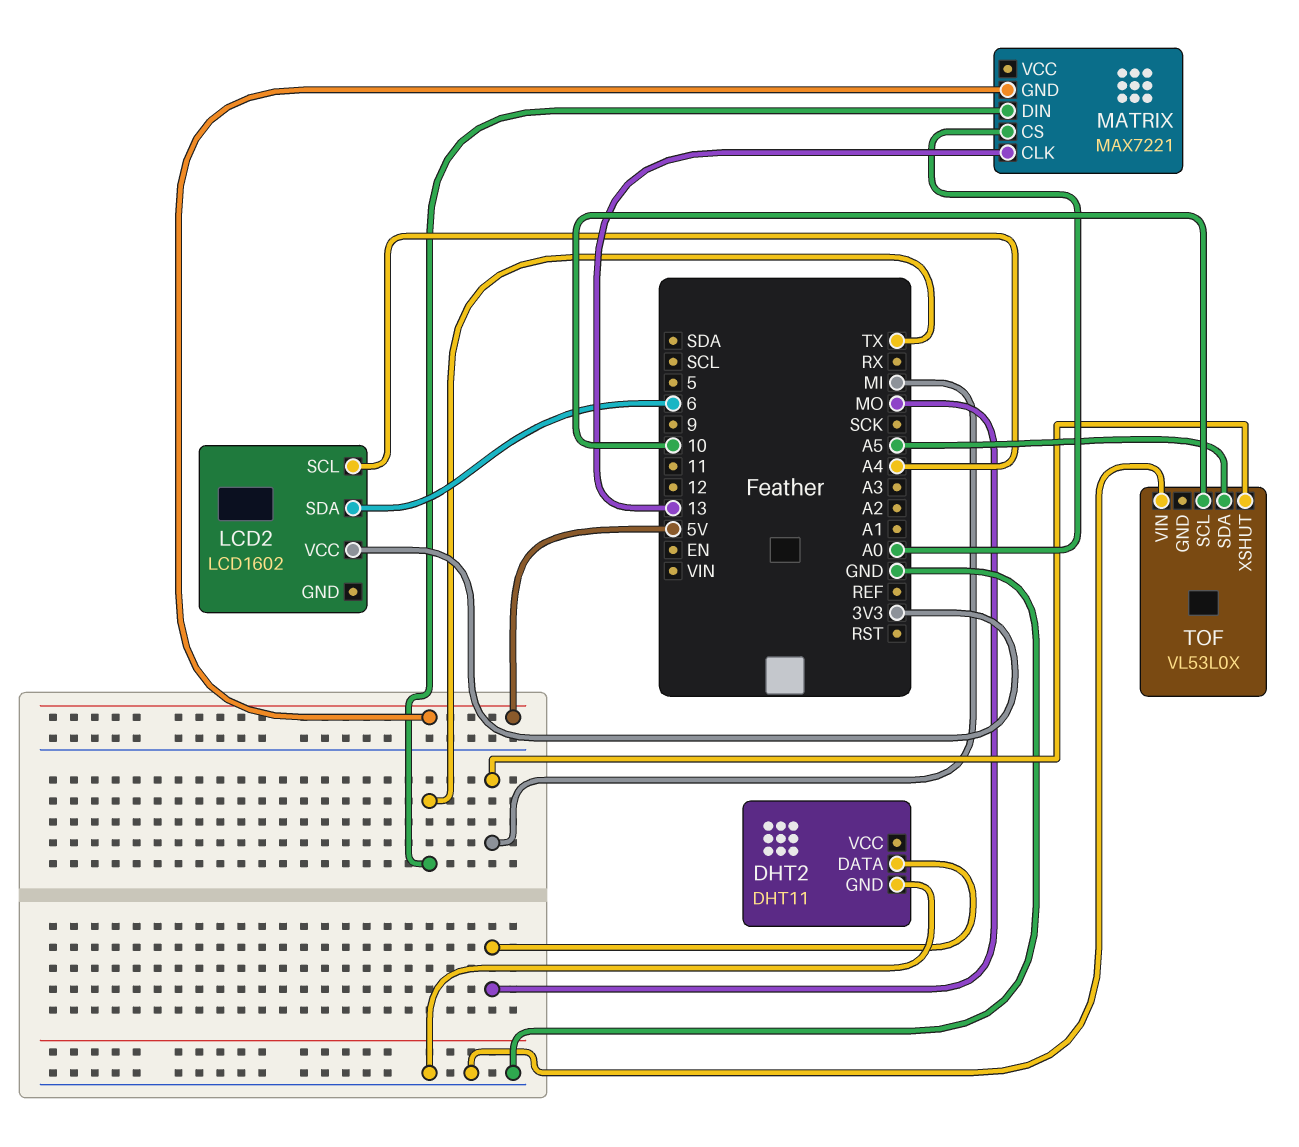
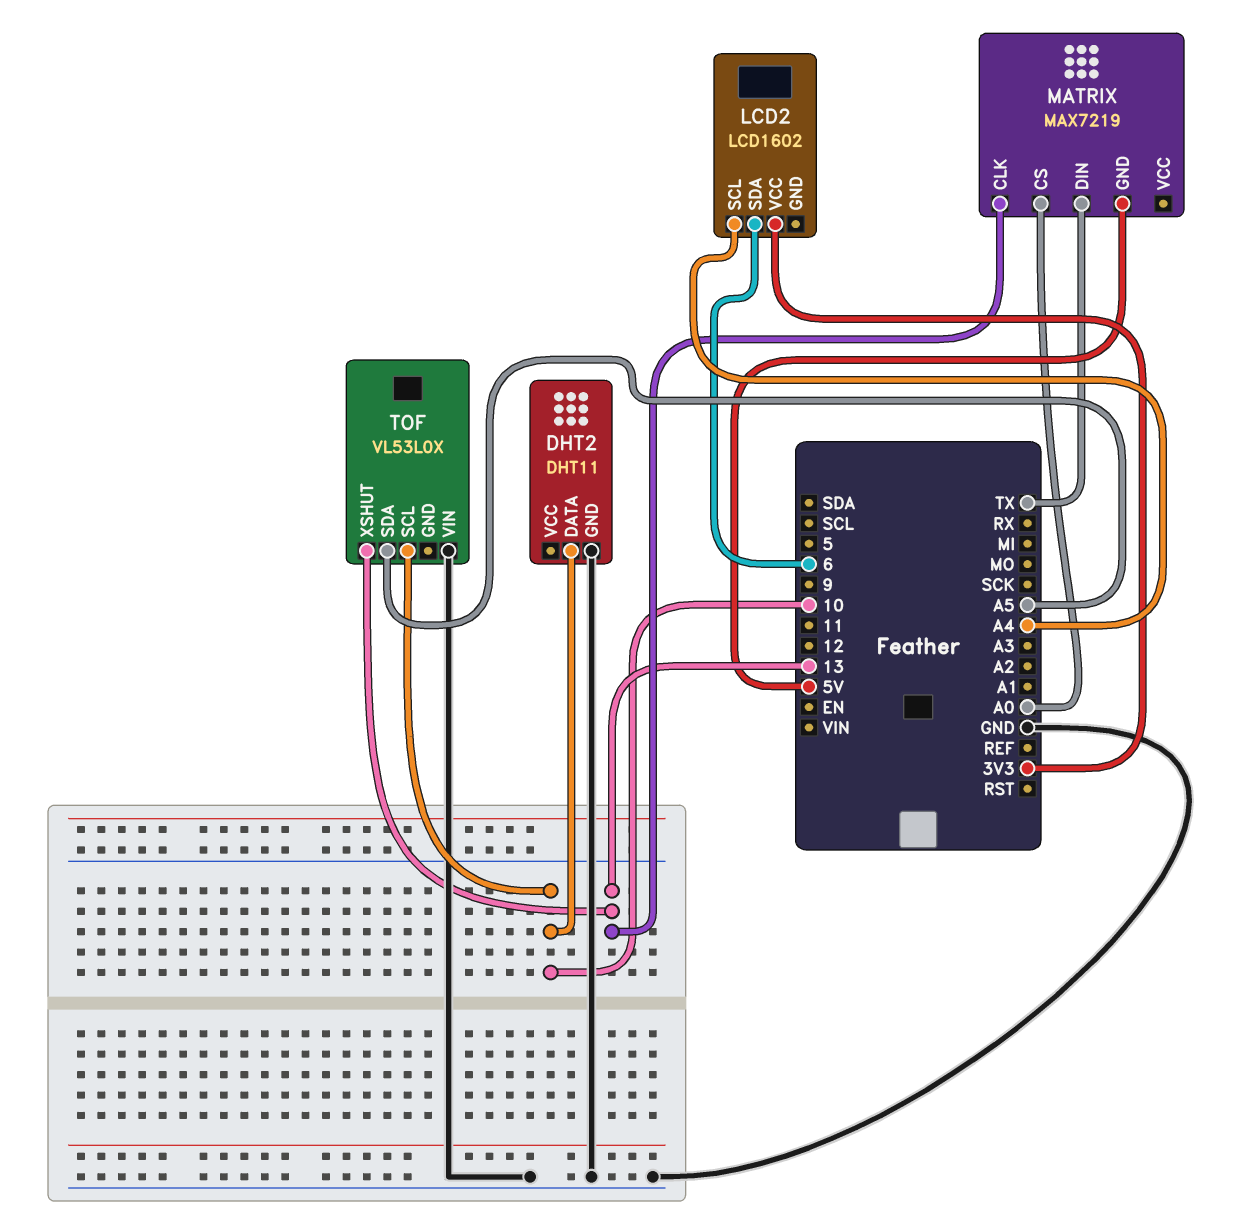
DHT2 pin DATA: MO -> 10
MATRIX: MAX7221 -> MAX7219
TOF pin XSHUT: MI -> 13

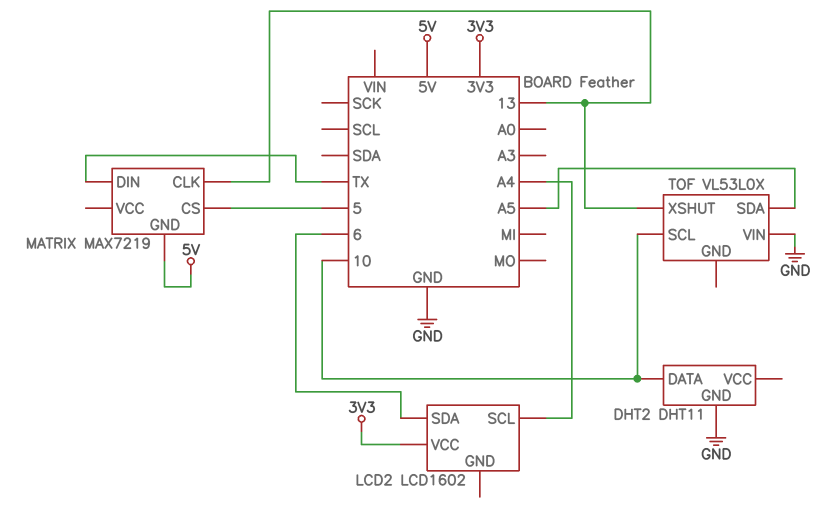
MATRIX pin CS: A0 -> 5

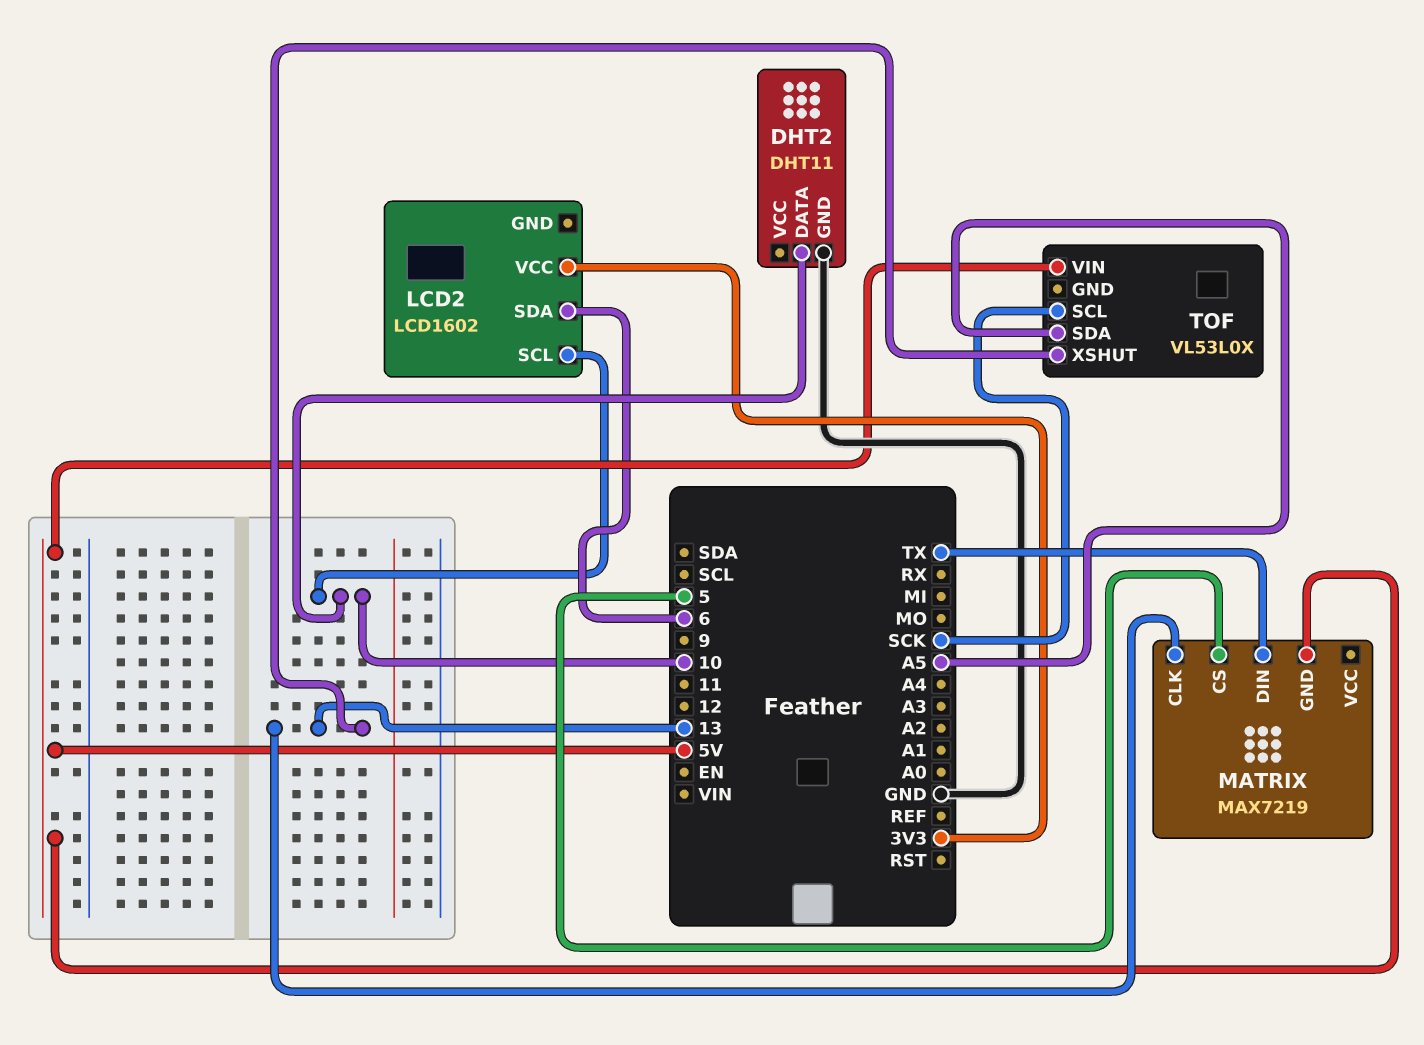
LCD2 pin SCL: A4 -> 10
TOF pin SCL: 10 -> SCK
TOF pin VIN: GND -> 5V

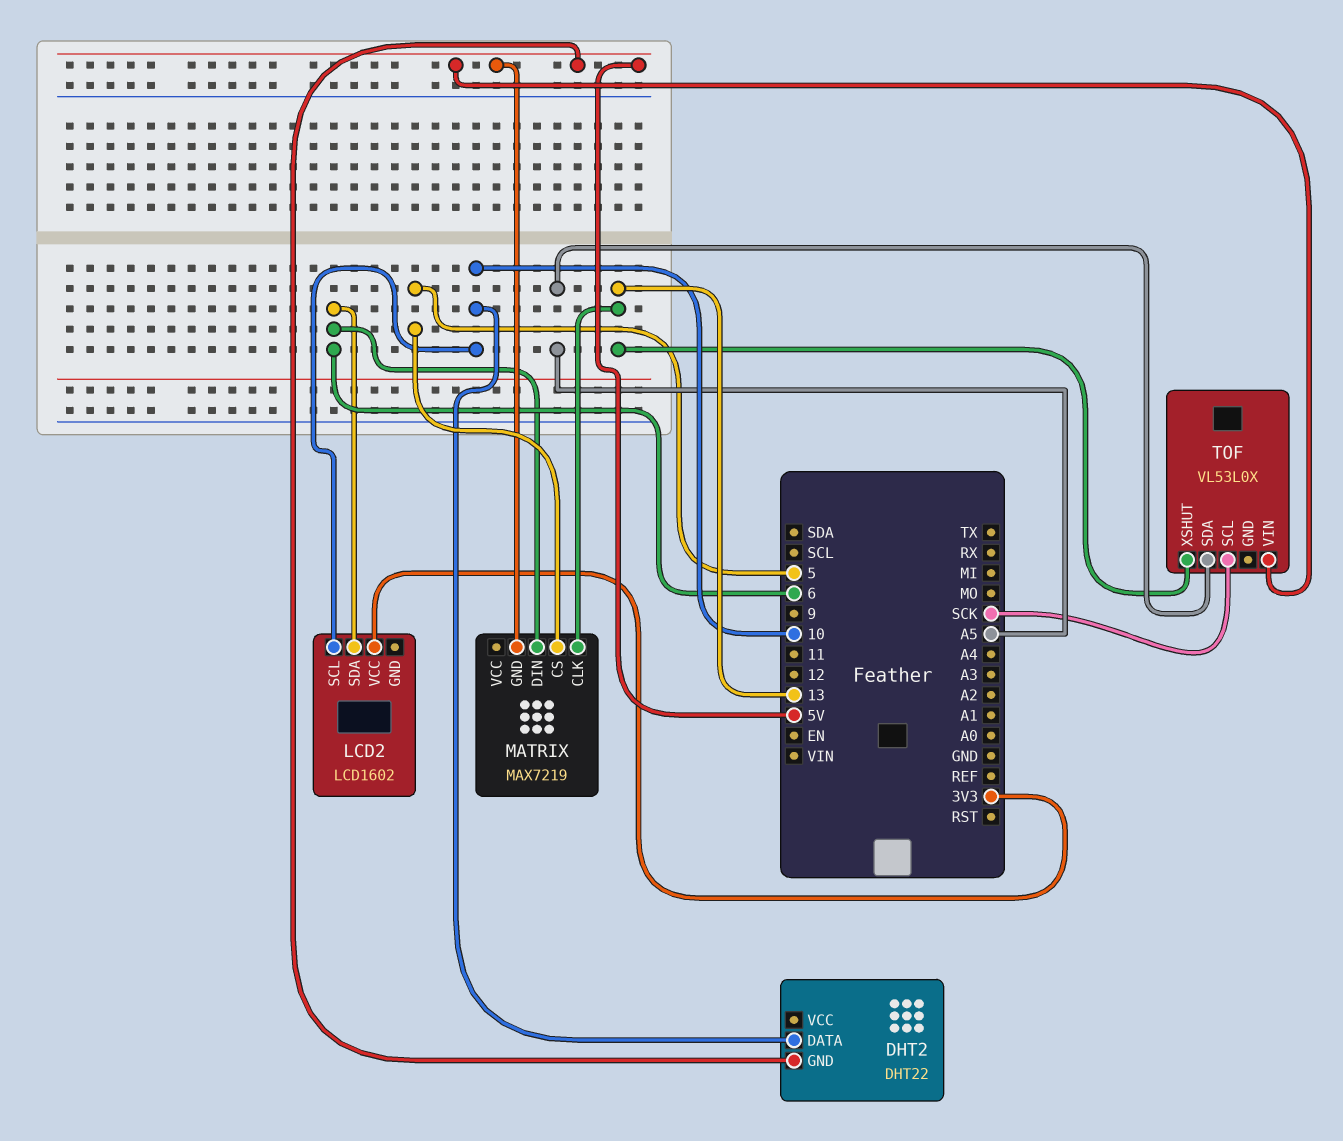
DHT2: DHT11 -> DHT22
DHT2 pin GND: GND -> 5V
MATRIX pin DIN: TX -> 6

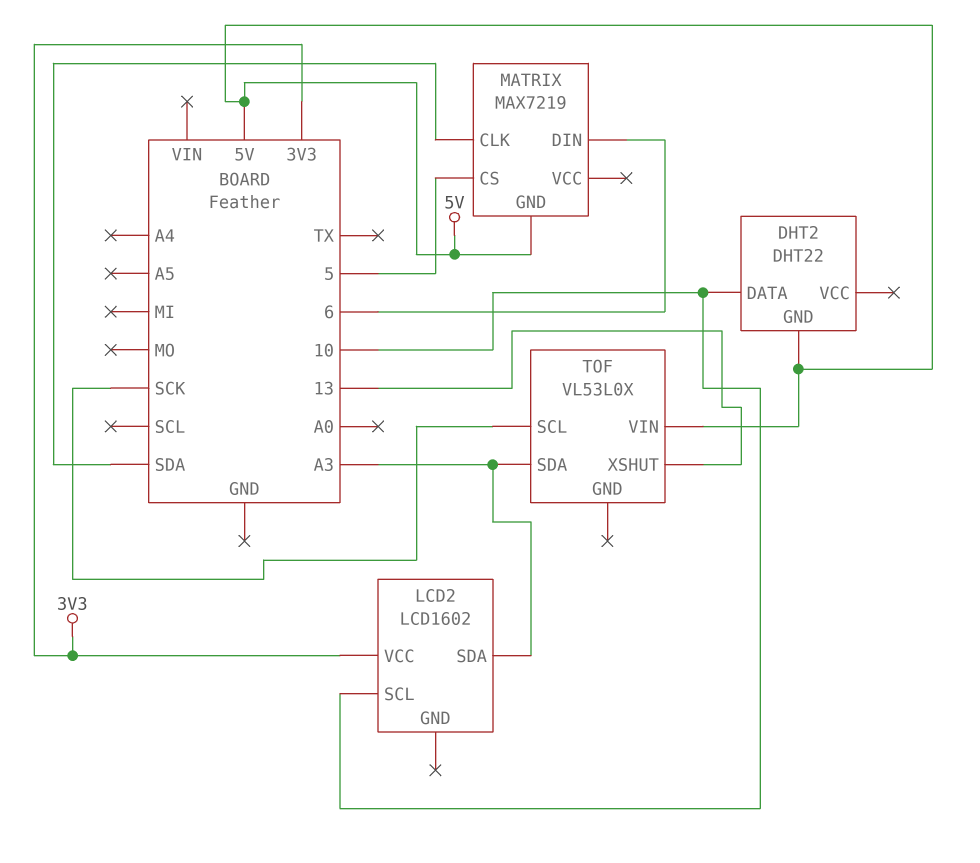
LCD2 pin SDA: 6 -> A3
MATRIX pin CLK: 13 -> SDA
TOF pin SDA: A5 -> A3

